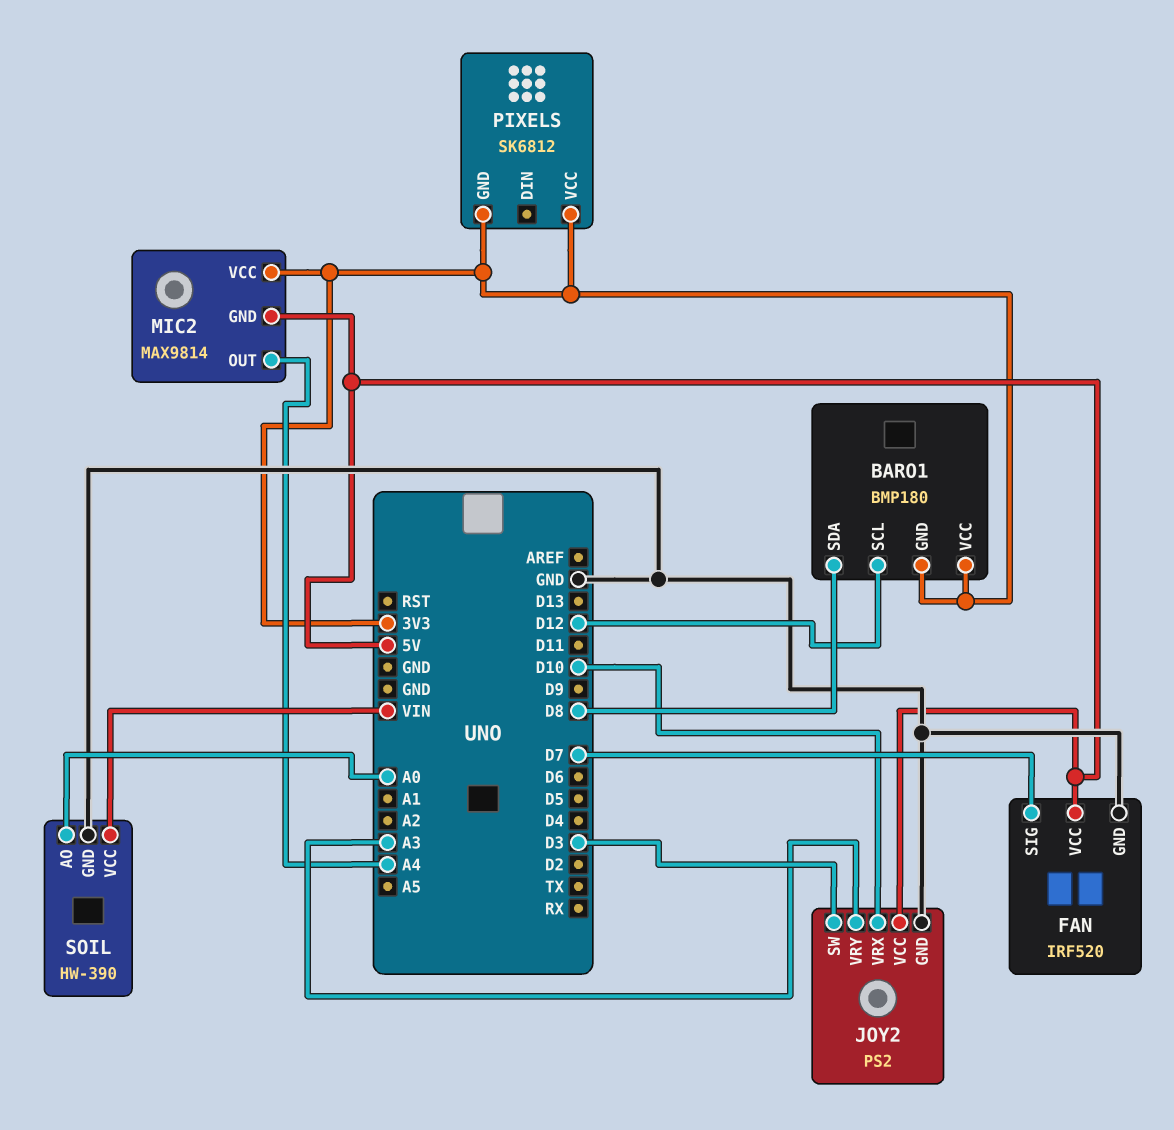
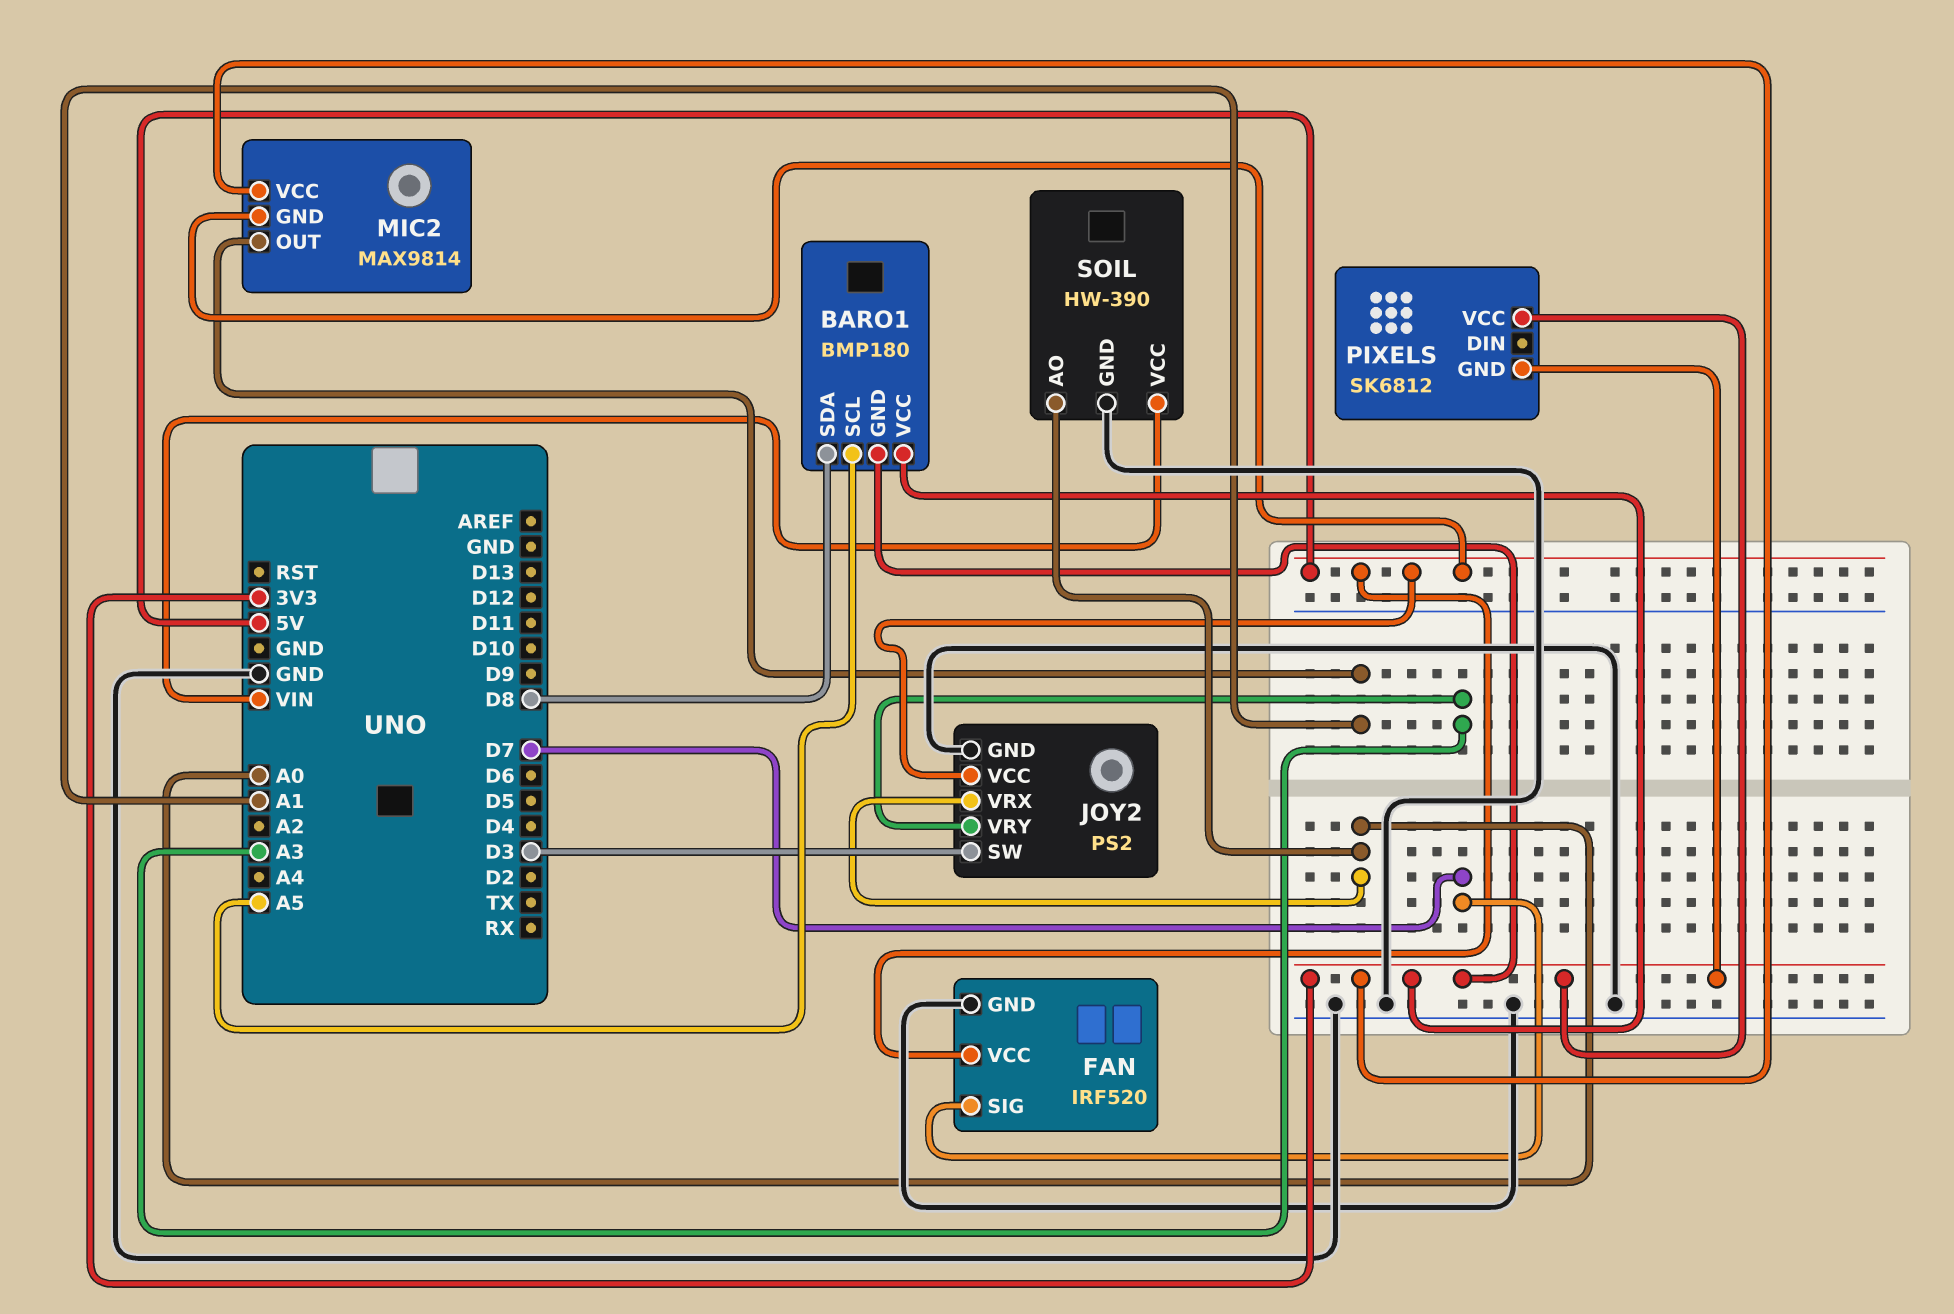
BARO1 pin SCL: D12 -> A5
JOY2 pin VRX: D10 -> A0
MIC2 pin OUT: A4 -> A1

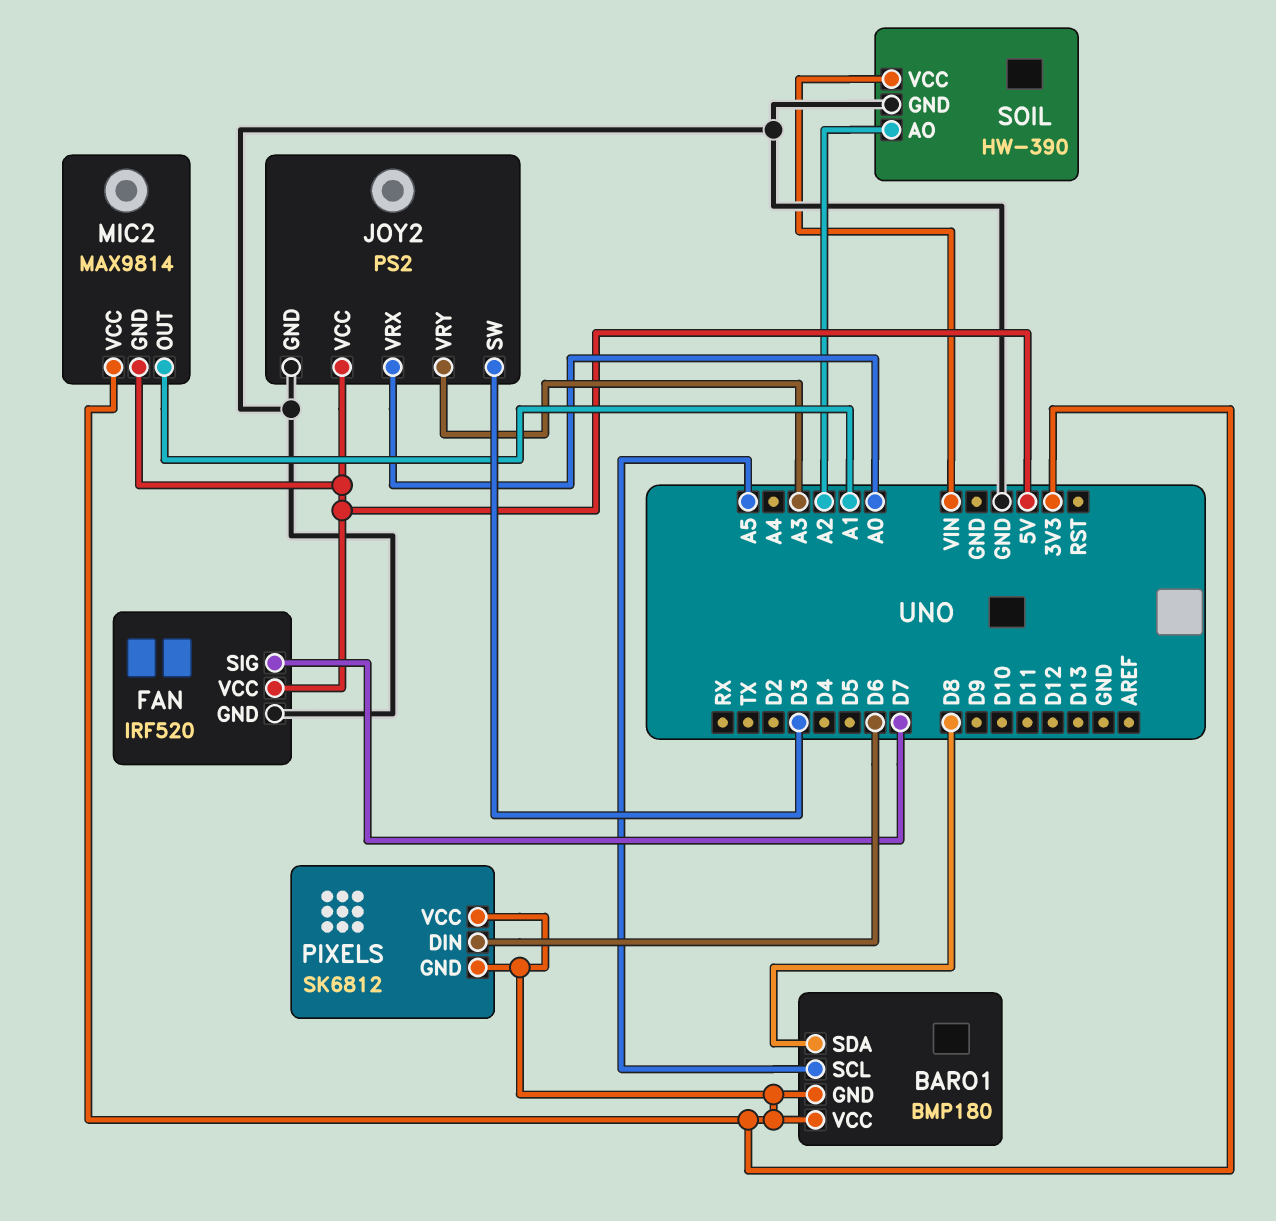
PIXELS pin DIN: none -> D6
SOIL pin AO: A0 -> A2

